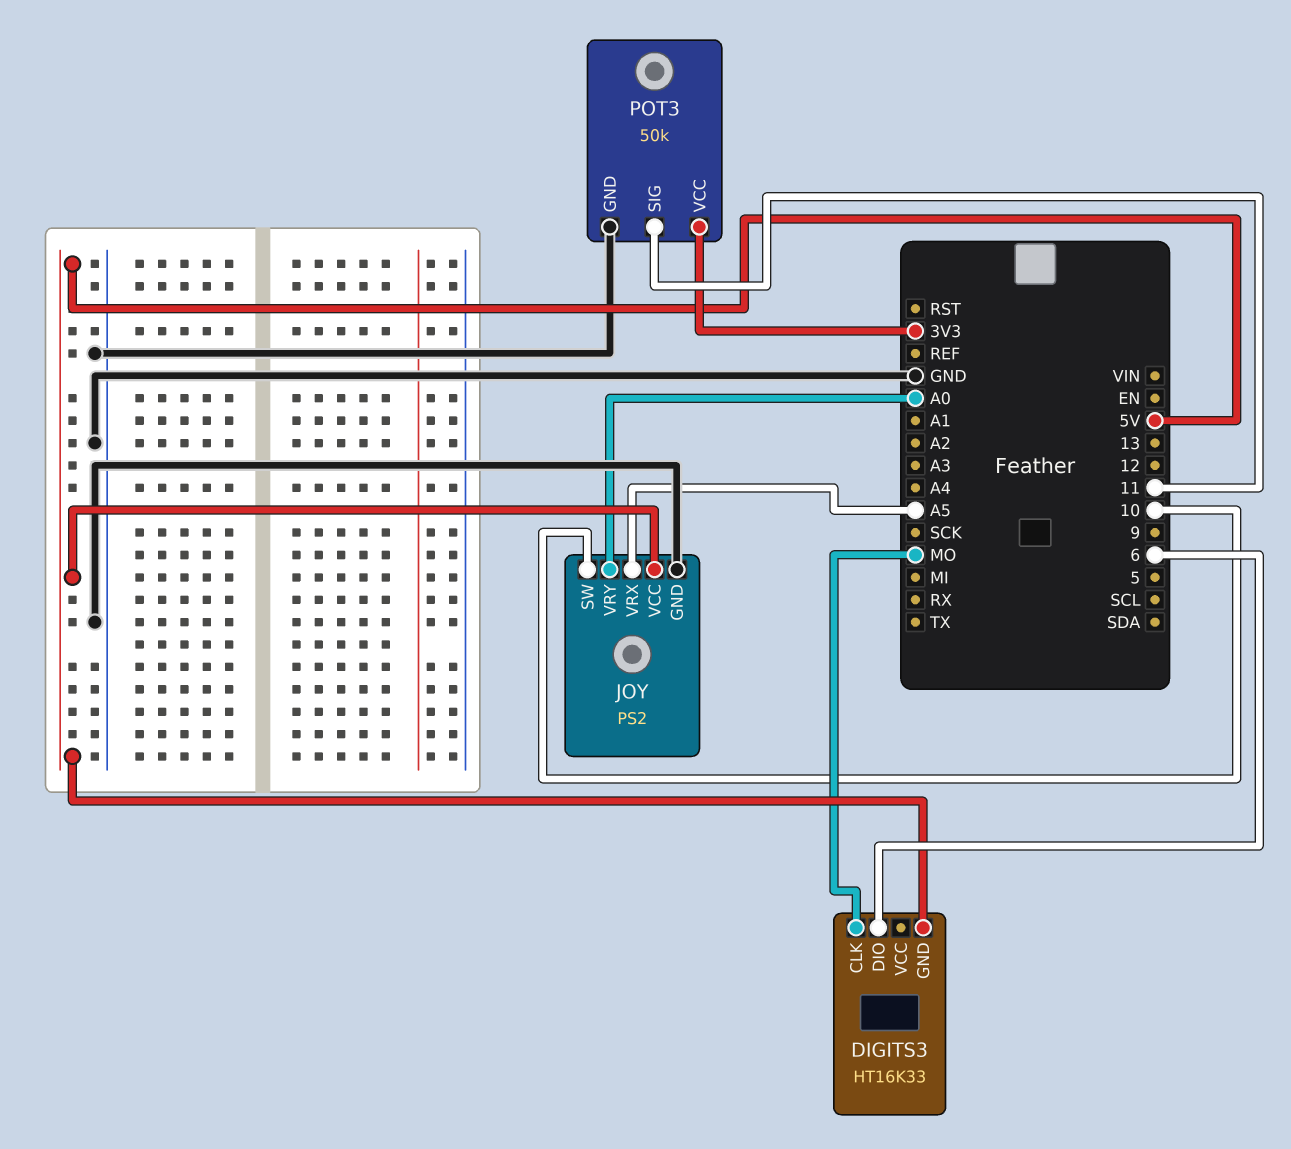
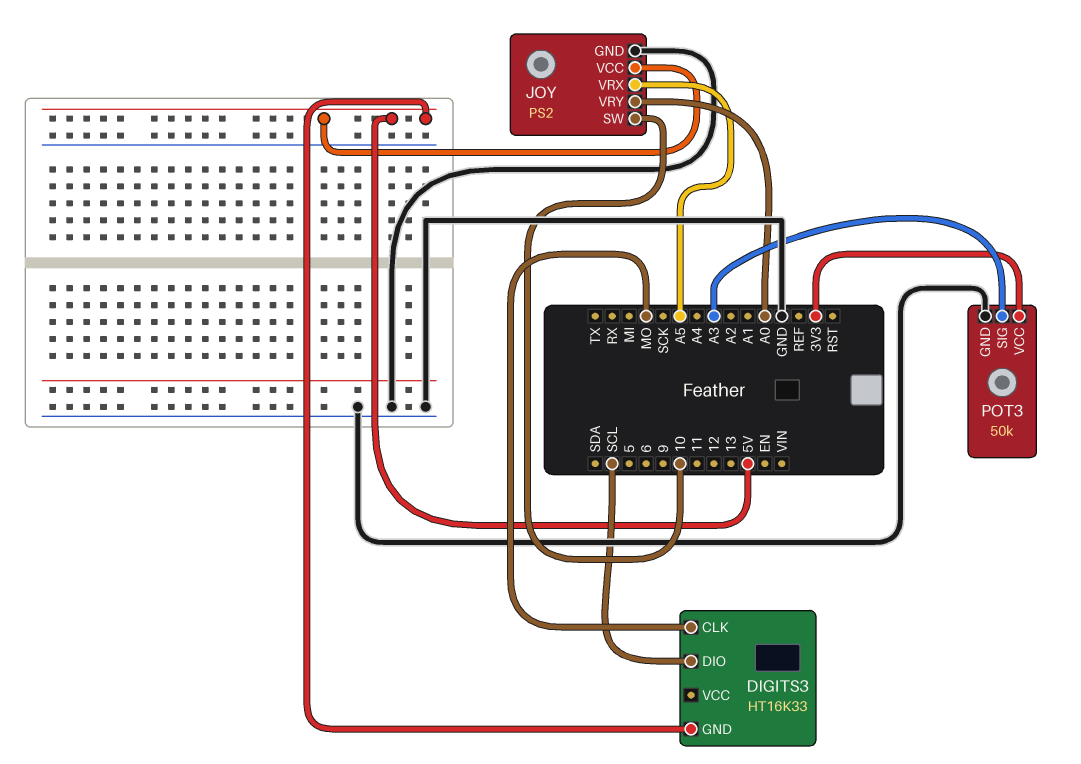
DIGITS3 pin DIO: 6 -> SCL
POT3 pin SIG: 11 -> A3

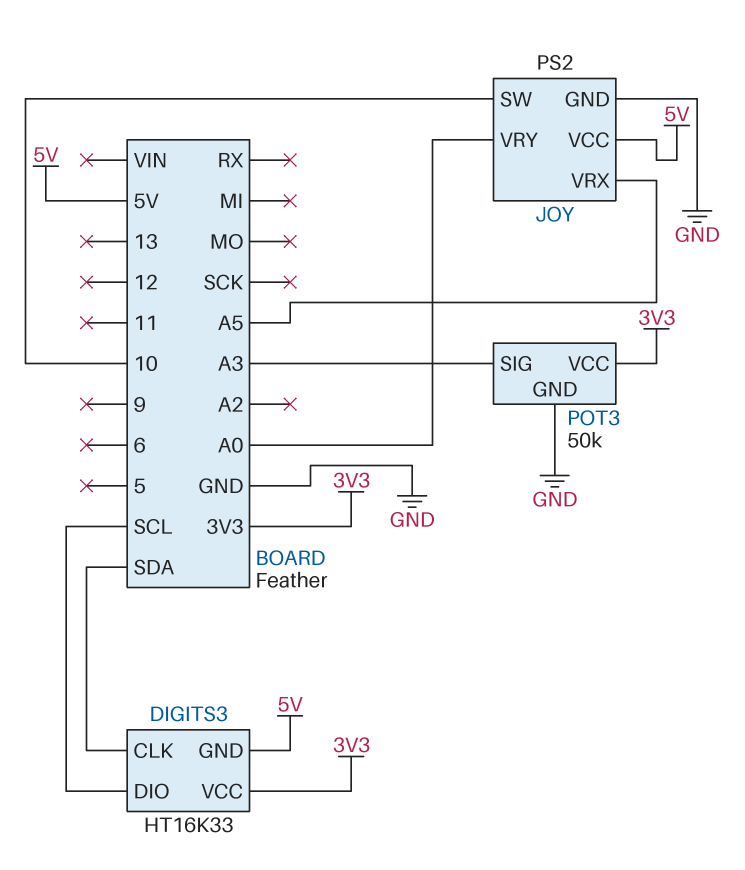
DIGITS3 pin CLK: MO -> SDA
DIGITS3 pin VCC: none -> 3V3

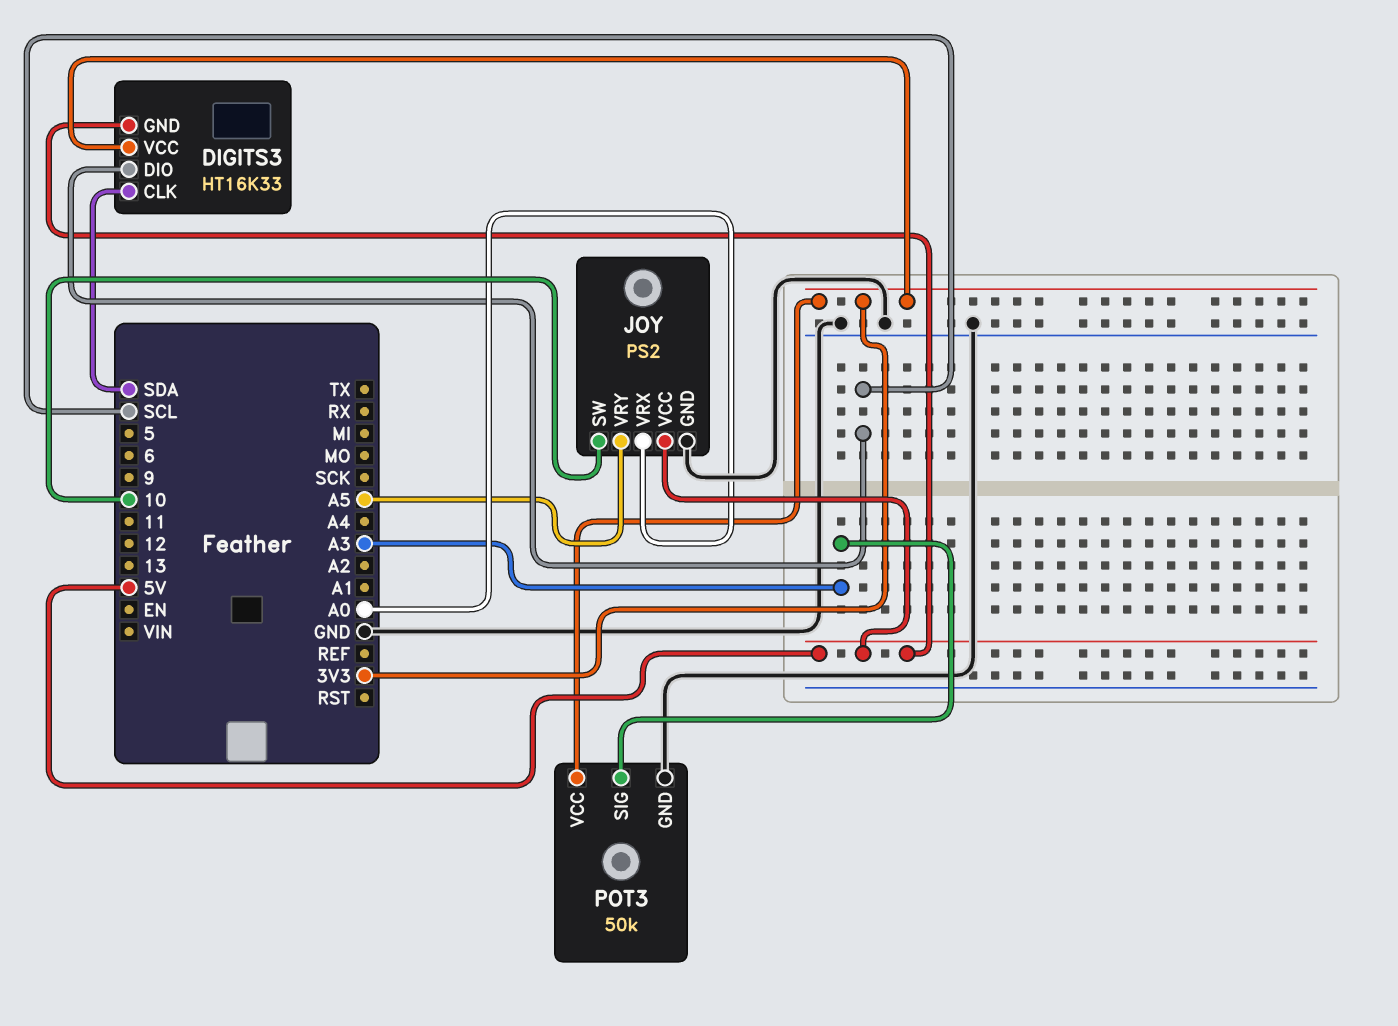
JOY pin VRX: A5 -> A0
JOY pin VRY: A0 -> A5

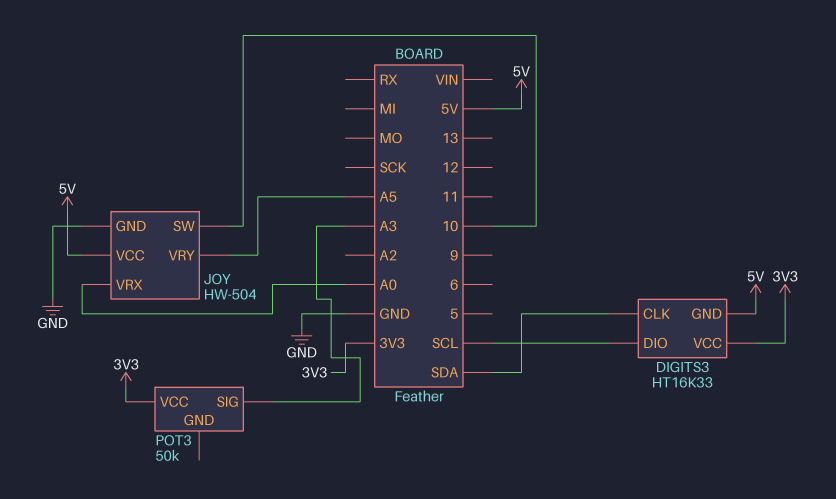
JOY: PS2 -> HW-504
POT3 pin GND: GND -> none

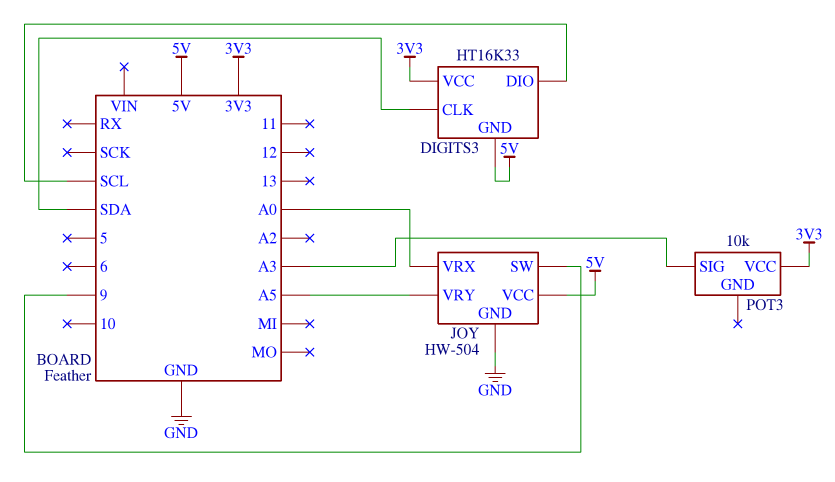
JOY pin SW: 10 -> 9
POT3: 50k -> 10k

